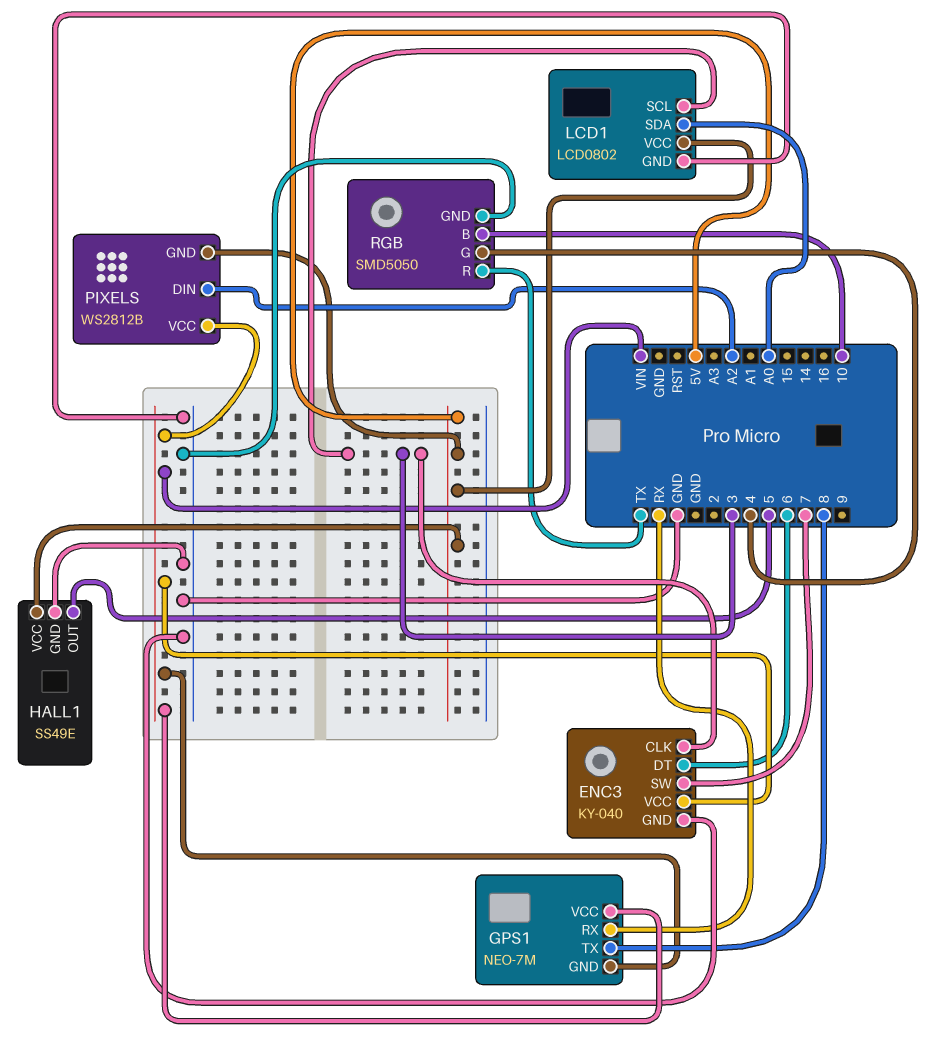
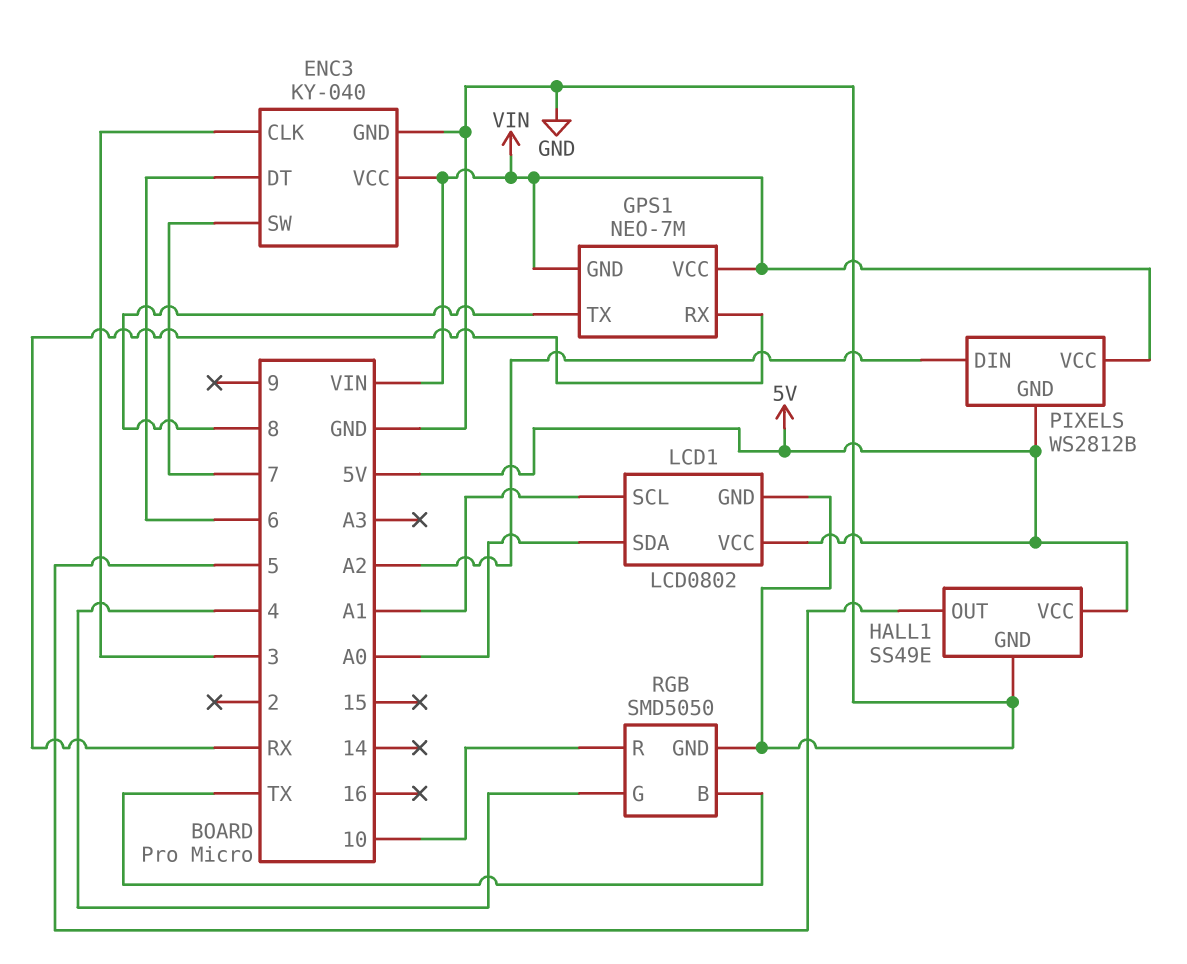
LCD1 pin SCL: 3 -> A1
RGB pin B: 10 -> TX
RGB pin R: TX -> 10

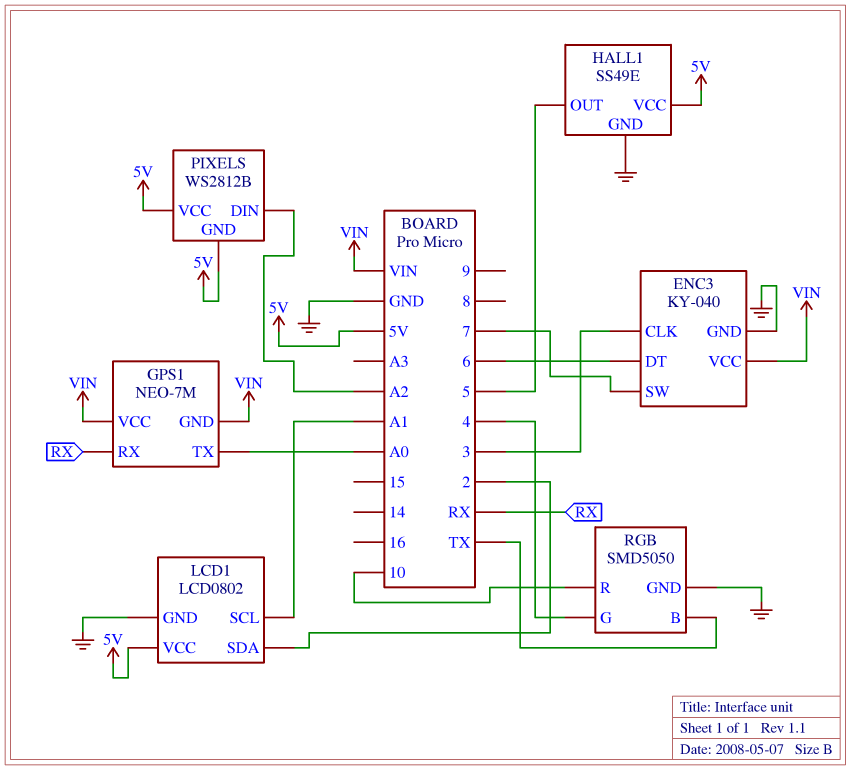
GPS1 pin TX: 8 -> A0
LCD1 pin SDA: A0 -> 2
PIXELS pin VCC: VIN -> 5V

